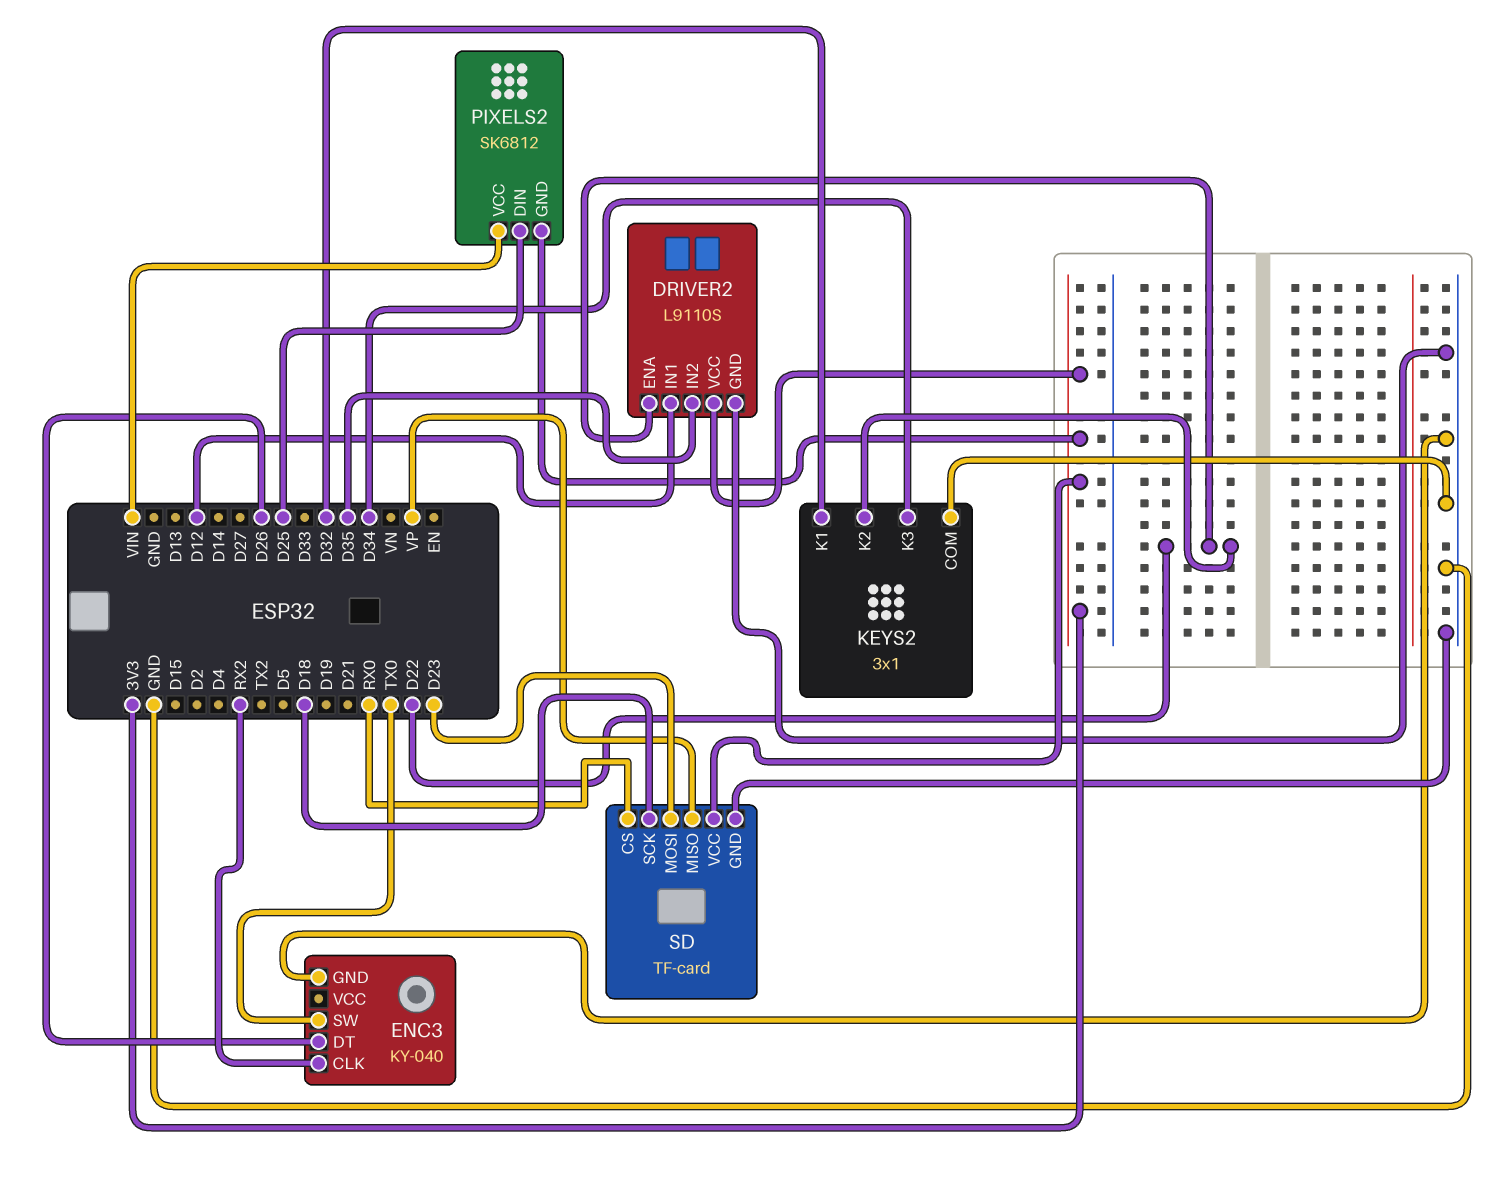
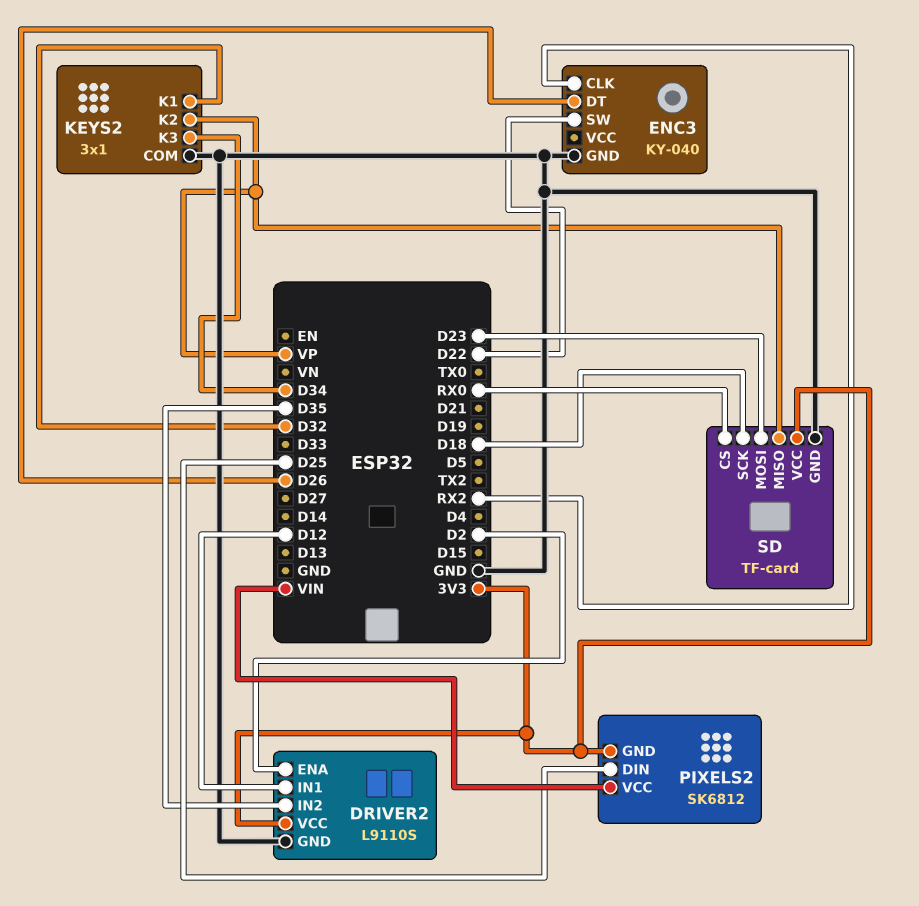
DRIVER2 pin ENA: D22 -> D2
ENC3 pin SW: TX0 -> D22
KEYS2 pin K2: D22 -> VP

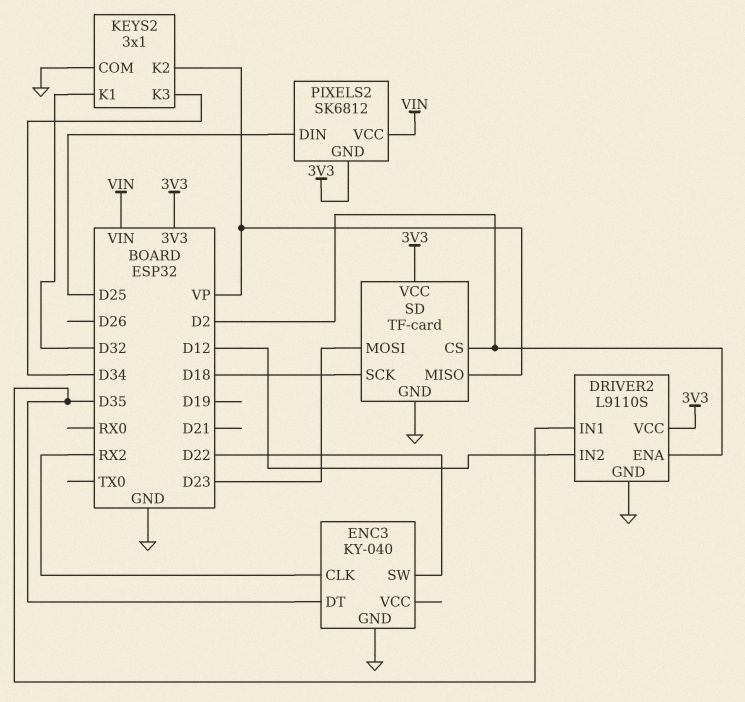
DRIVER2 pin IN1: D12 -> D35
DRIVER2 pin IN2: D35 -> D12
ENC3 pin DT: D26 -> D35
SD pin CS: RX0 -> D2

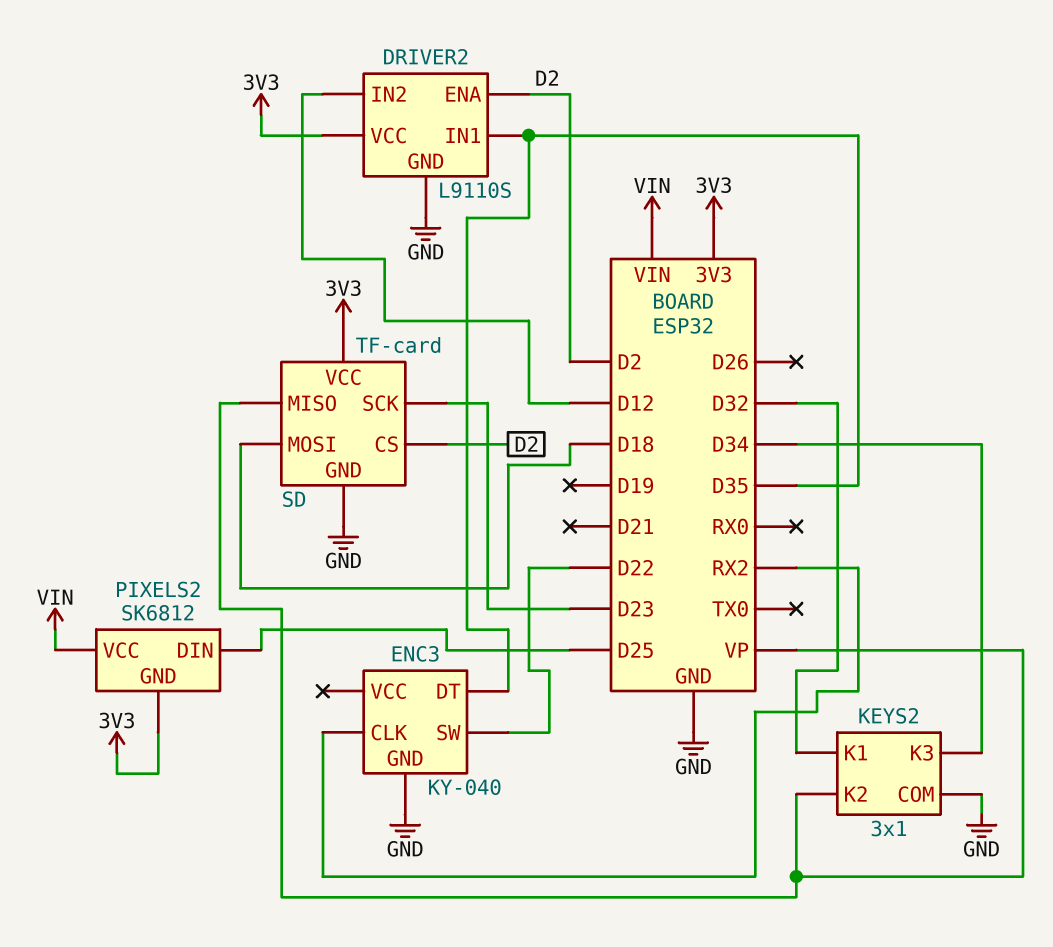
SD pin MOSI: D23 -> D18
SD pin SCK: D18 -> D23

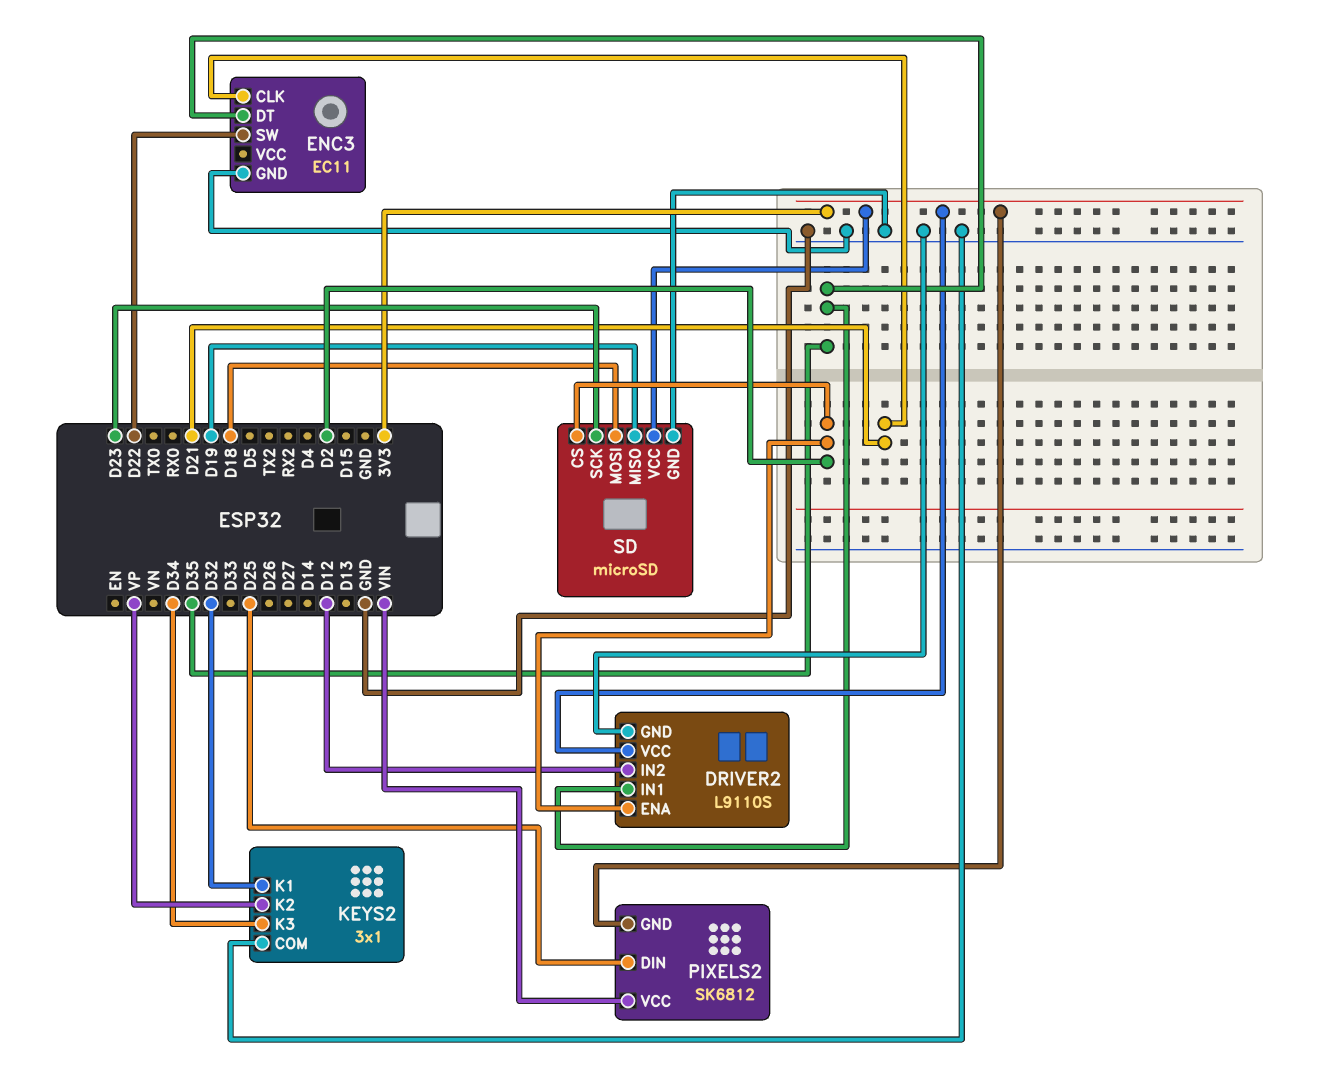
ENC3: KY-040 -> EC11
ENC3 pin CLK: RX2 -> D21
SD: TF-card -> microSD
SD pin MISO: VP -> D19

